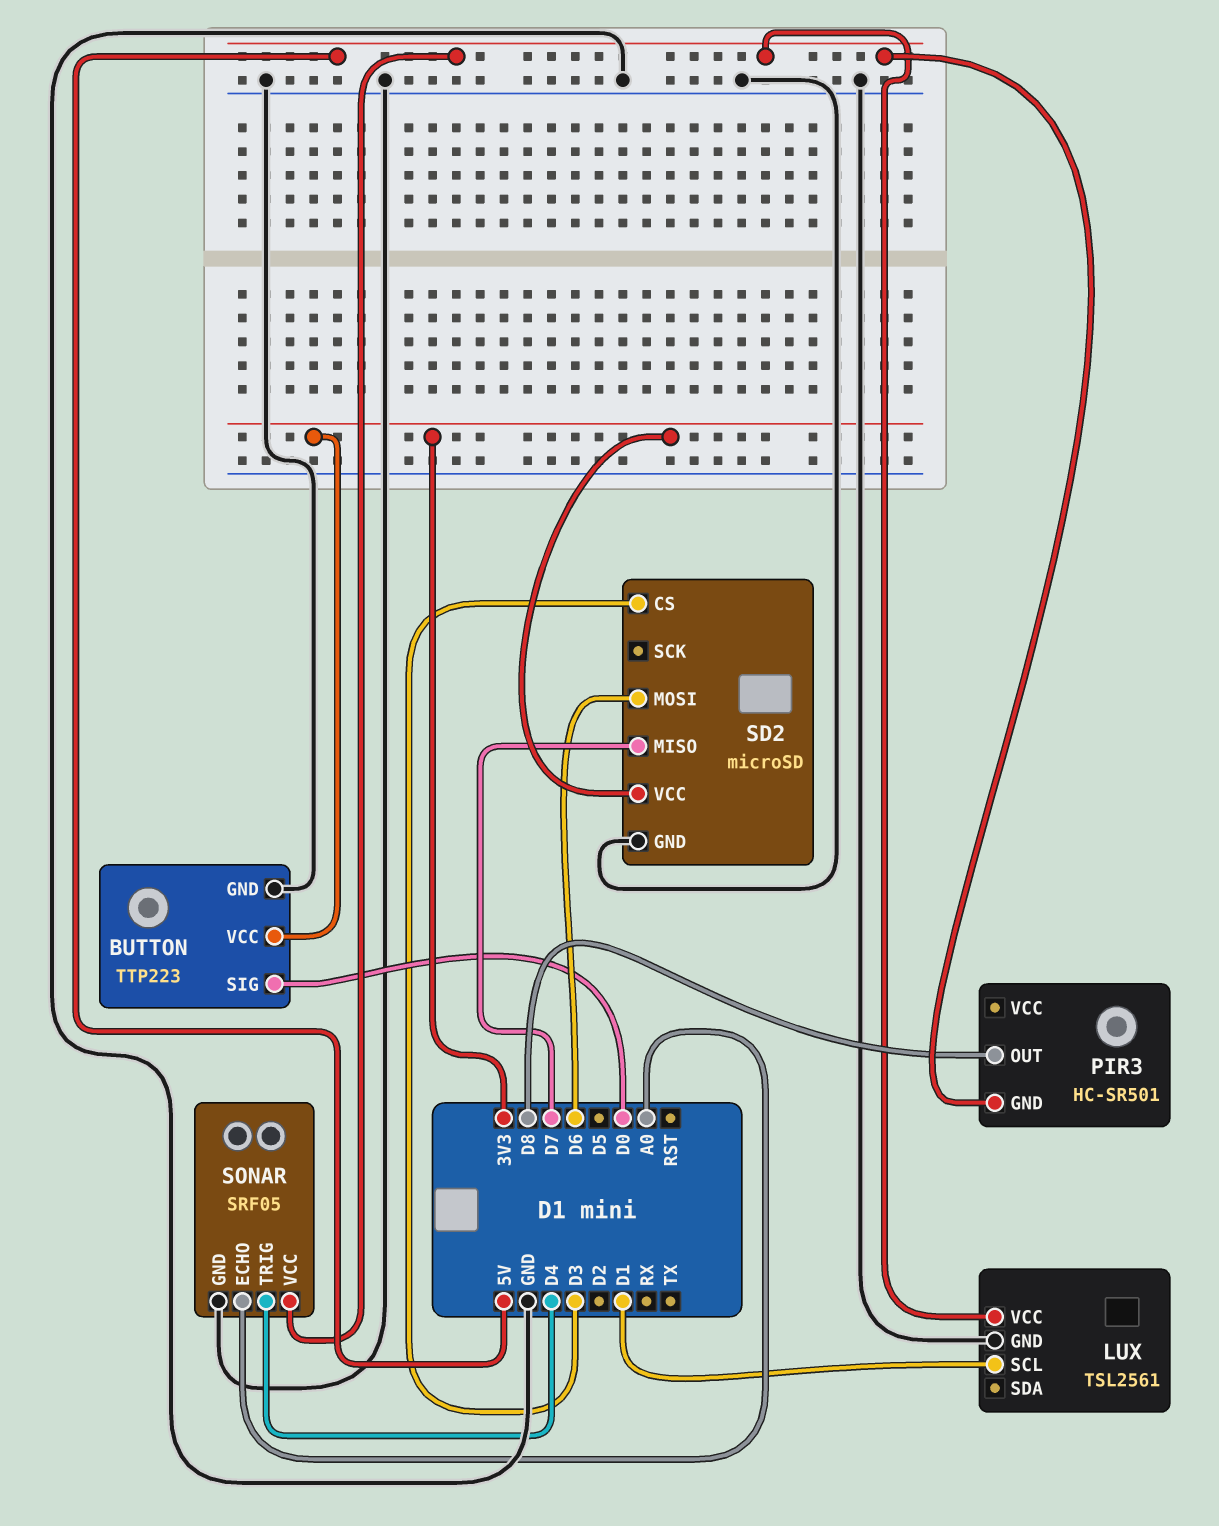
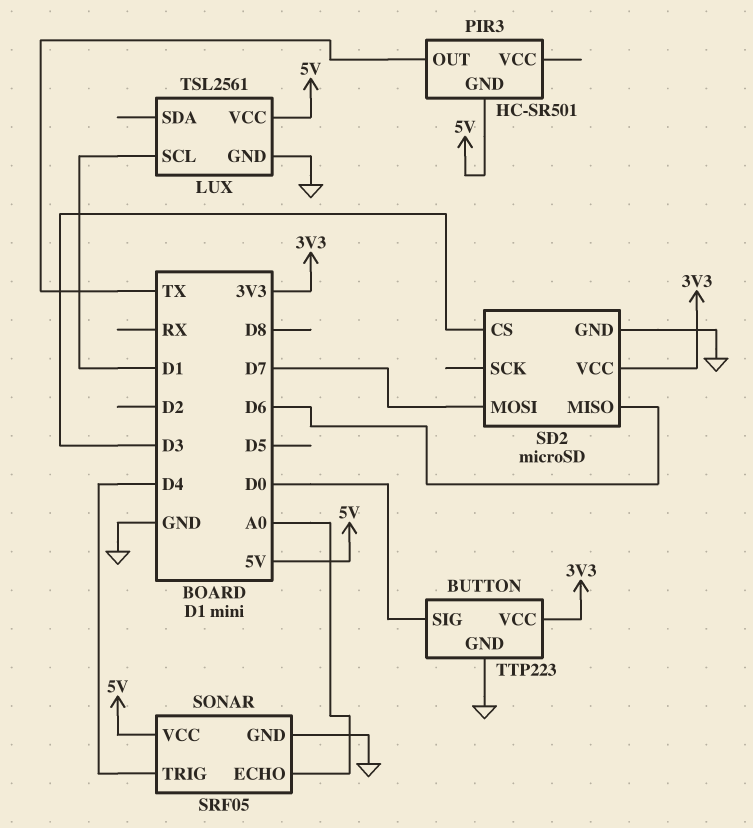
PIR3 pin OUT: D8 -> TX
SD2 pin MISO: D7 -> D6
SD2 pin MOSI: D6 -> D7

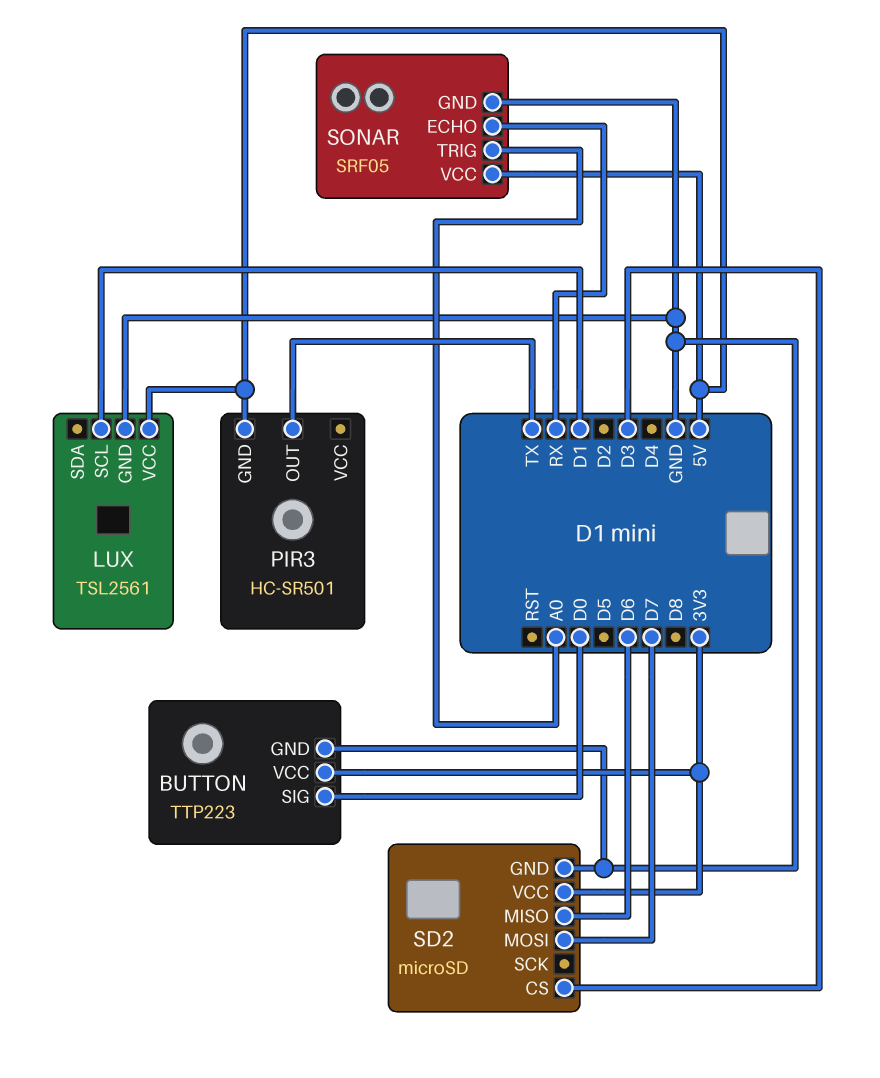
SONAR pin ECHO: A0 -> RX
SONAR pin TRIG: D4 -> A0

